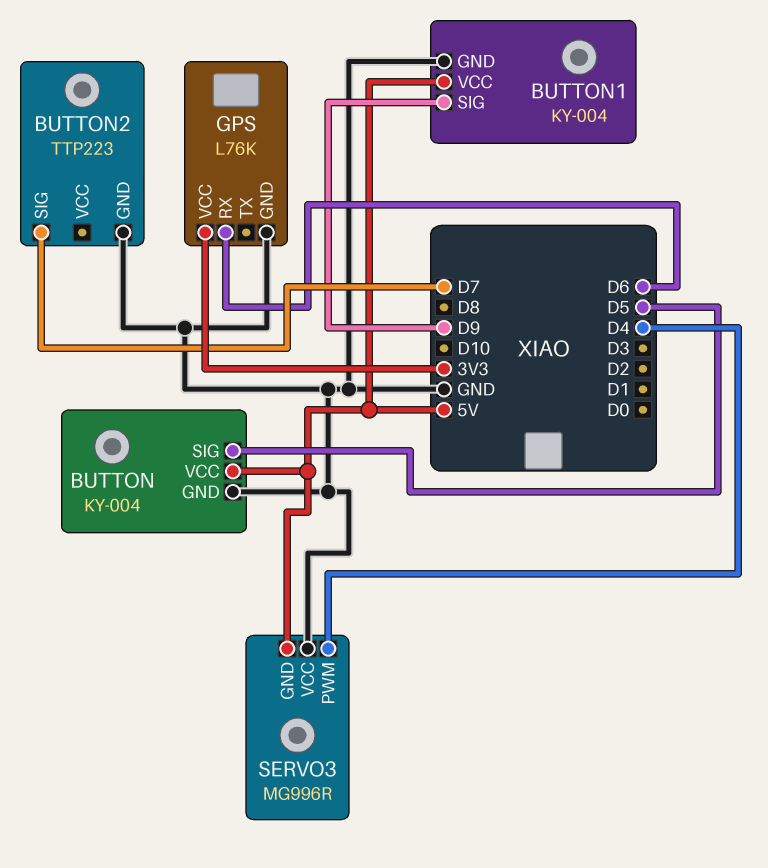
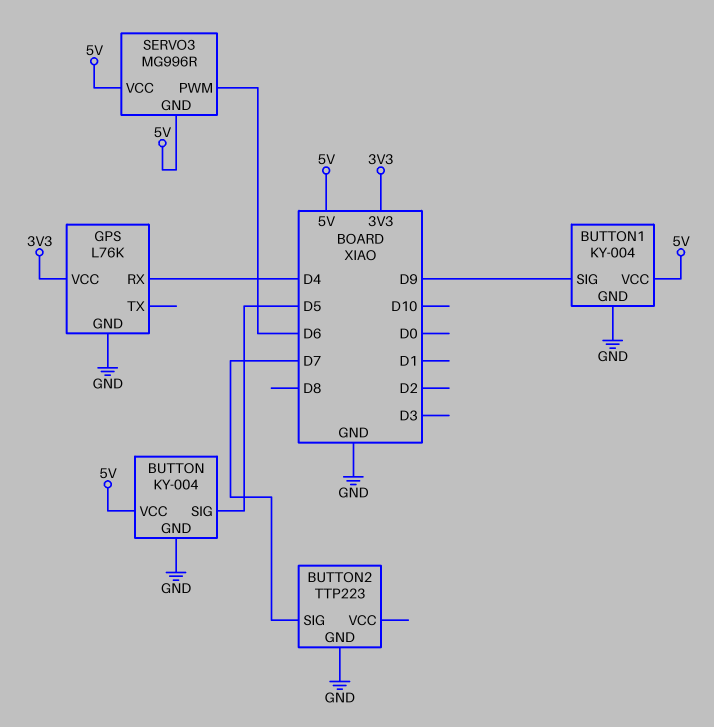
GPS pin RX: D6 -> D4
SERVO3 pin PWM: D4 -> D6
SERVO3 pin VCC: GND -> 5V

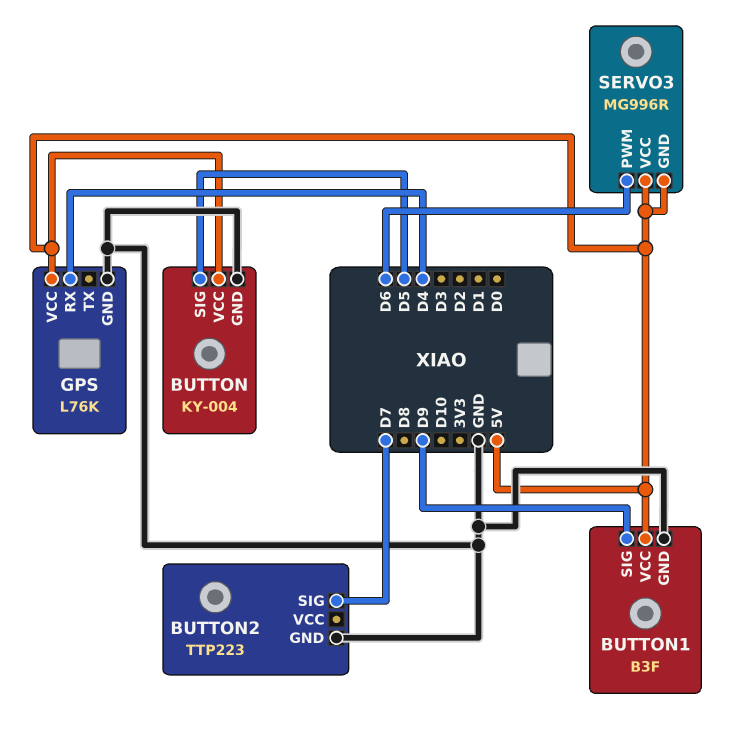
BUTTON1: KY-004 -> B3F
GPS pin VCC: 3V3 -> 5V

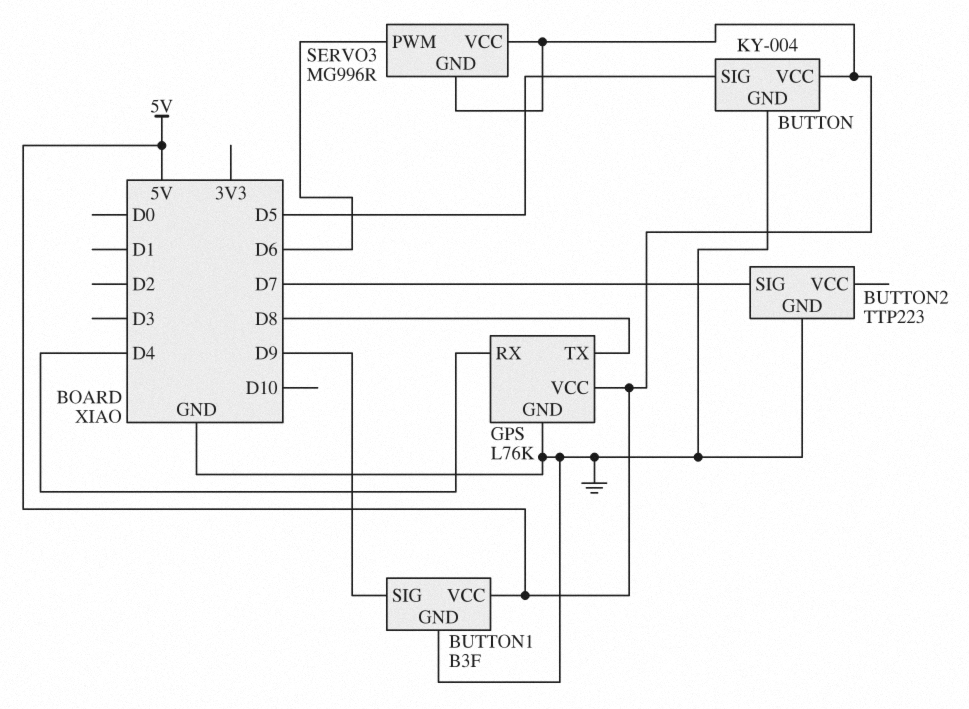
GPS pin TX: none -> D8

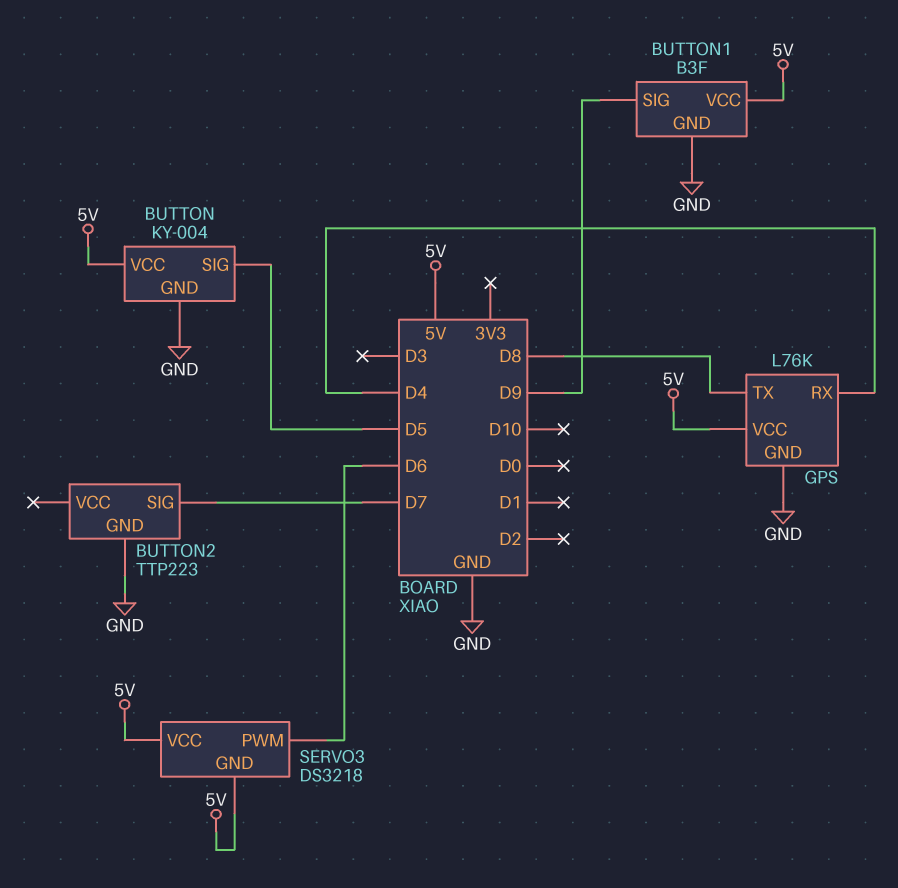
SERVO3: MG996R -> DS3218

